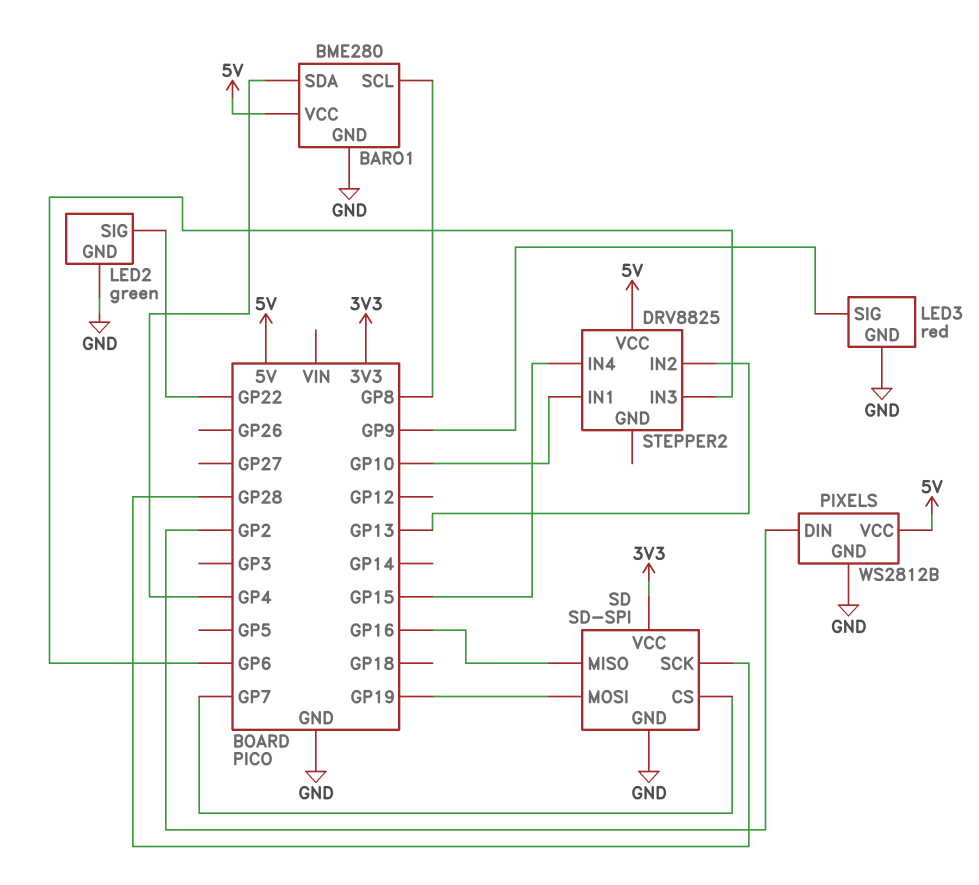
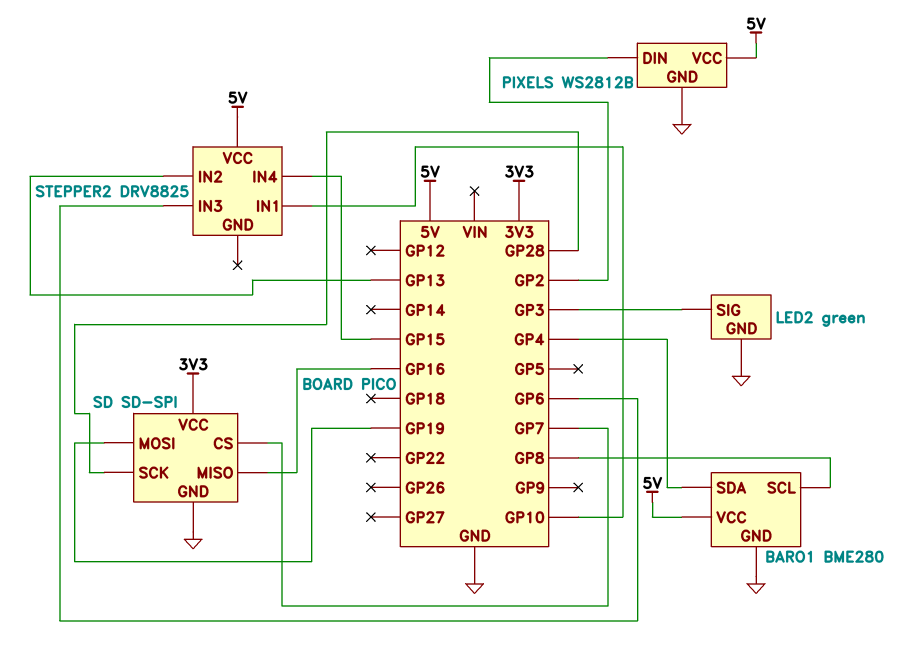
LED2 pin SIG: GP22 -> GP3
LED3: red -> none
LED3 pin GND: GND -> none
LED3 pin SIG: GP9 -> none

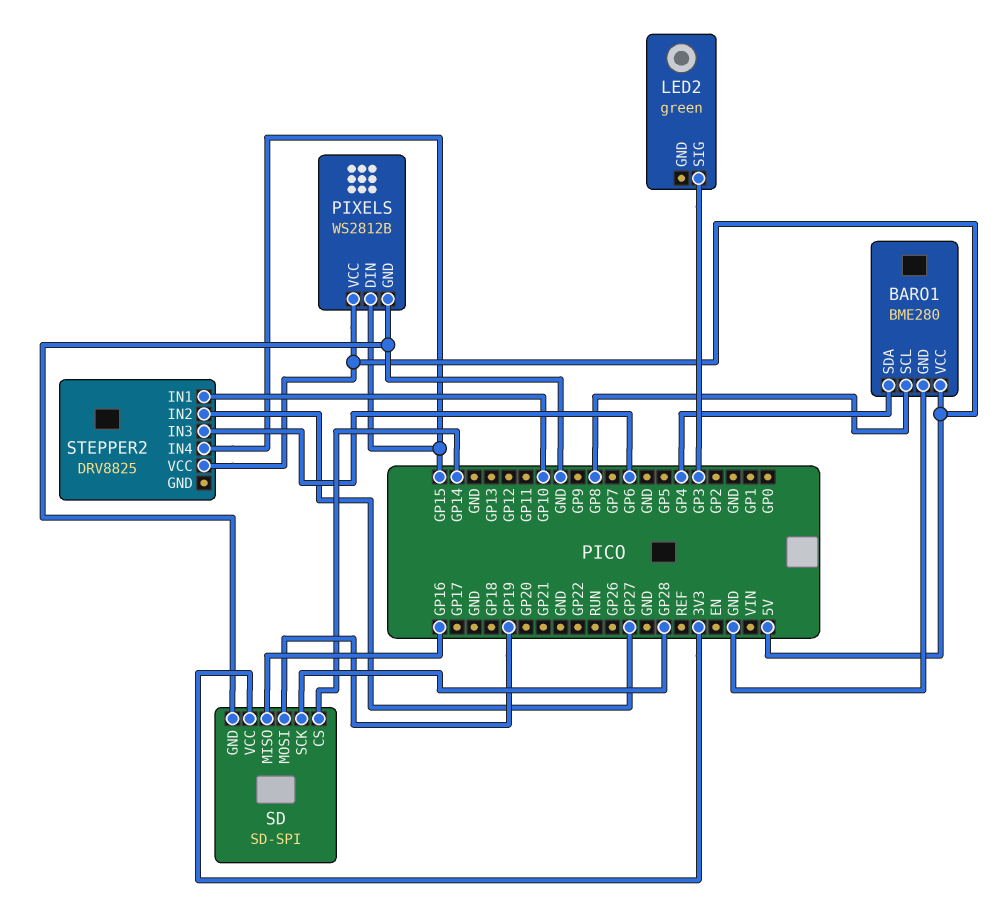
LED2 pin GND: GND -> none
PIXELS pin DIN: GP2 -> GP15
SD pin CS: GP7 -> GP14
STEPPER2 pin IN2: GP13 -> GP27

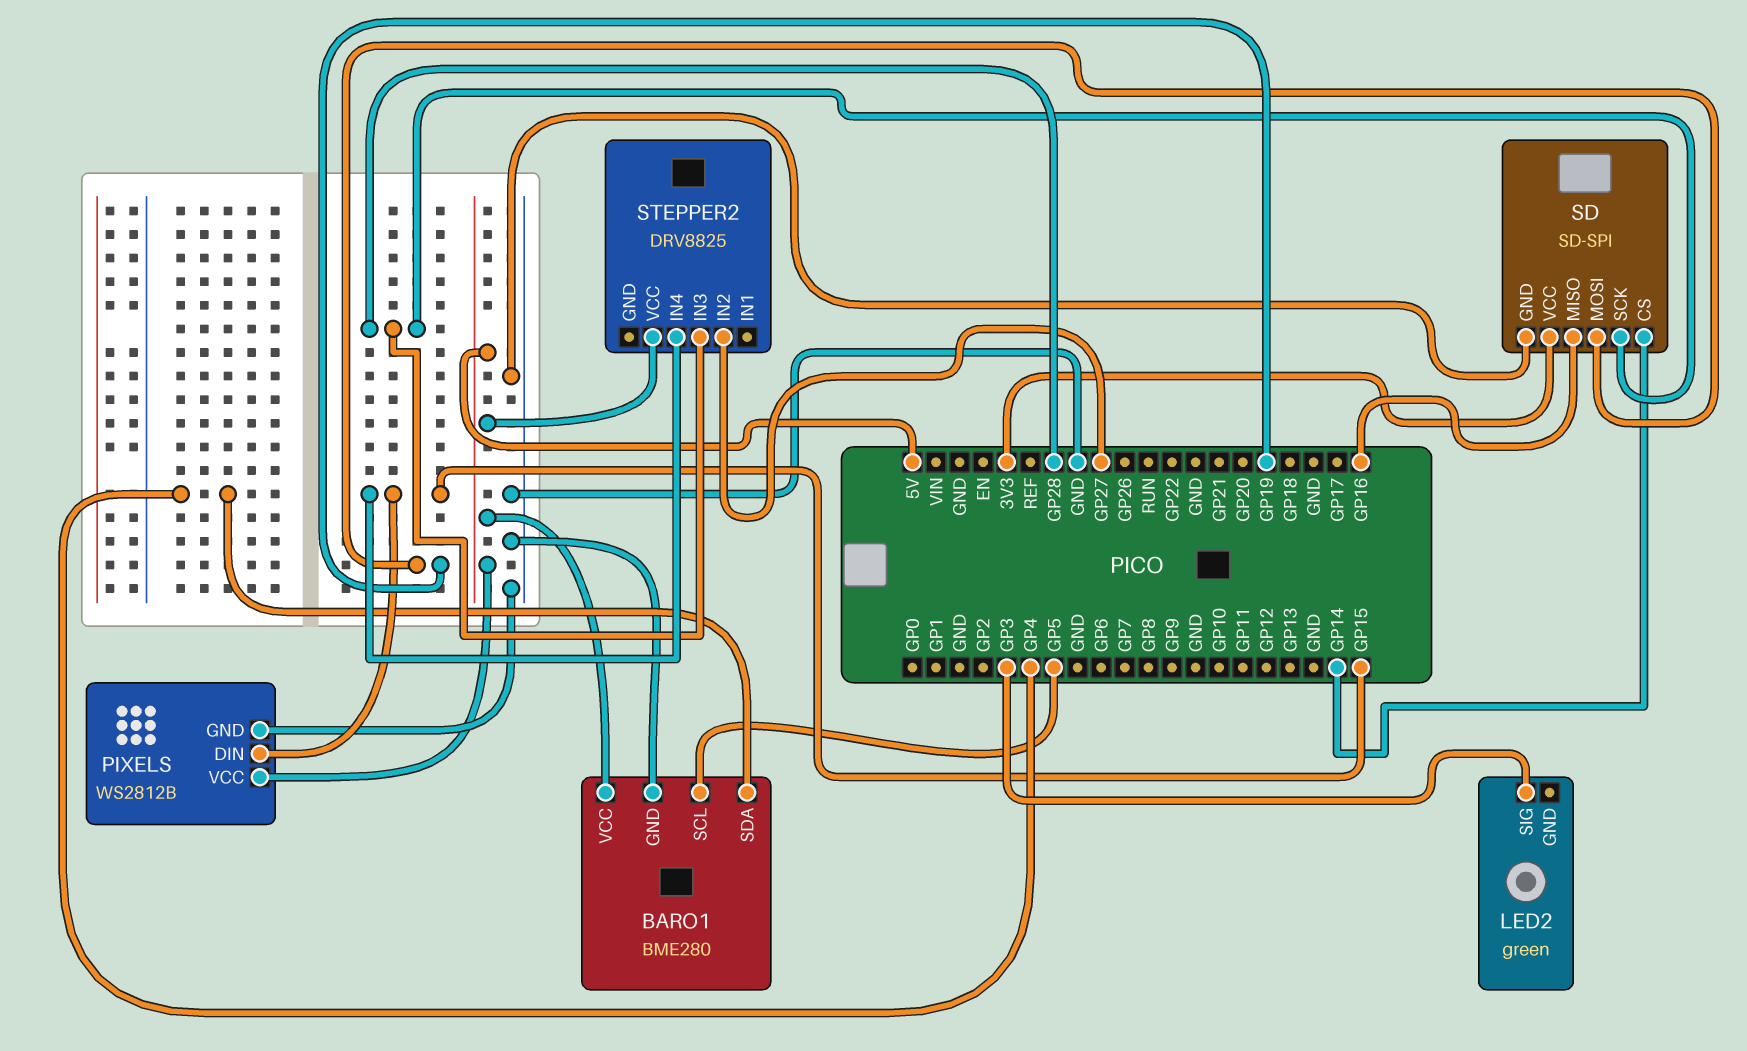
BARO1 pin SCL: GP8 -> GP5
STEPPER2 pin IN1: GP10 -> none
STEPPER2 pin IN3: GP6 -> GP28

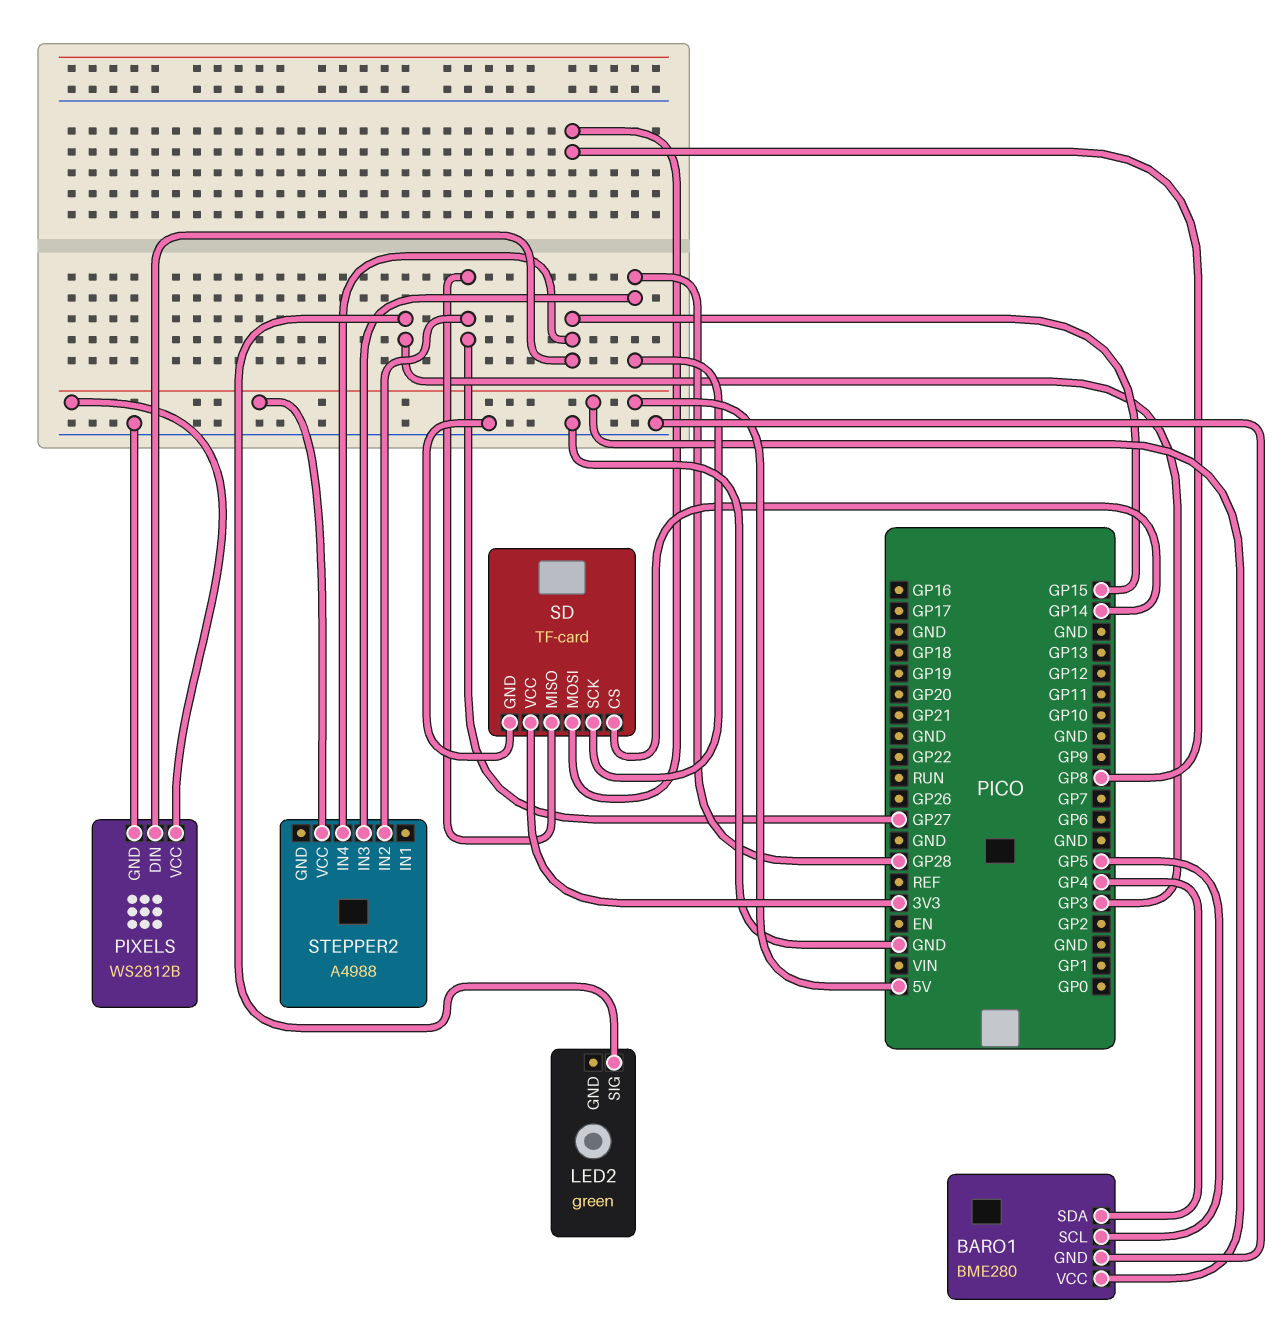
SD: SD-SPI -> TF-card
SD pin MISO: GP16 -> GP27
SD pin MOSI: GP19 -> GP8
STEPPER2: DRV8825 -> A4988

